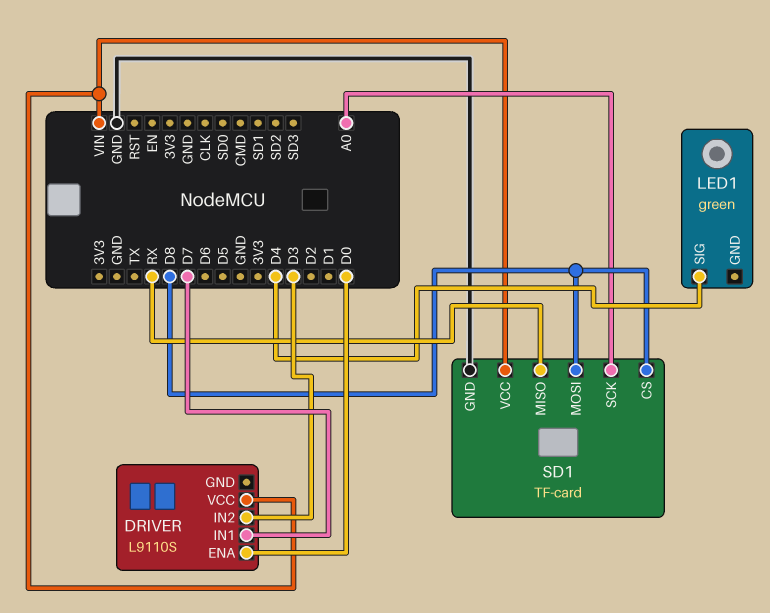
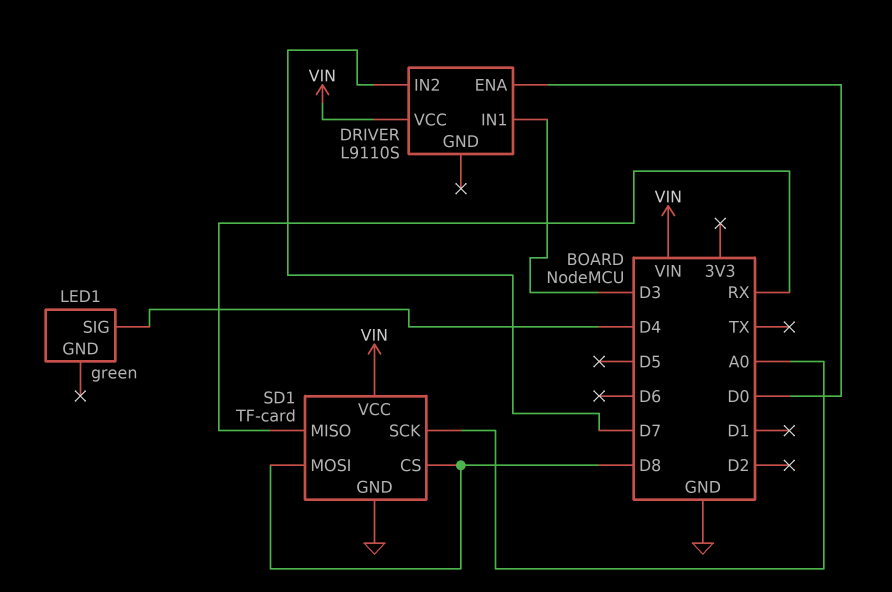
DRIVER pin IN1: D7 -> D3
DRIVER pin IN2: D3 -> D7

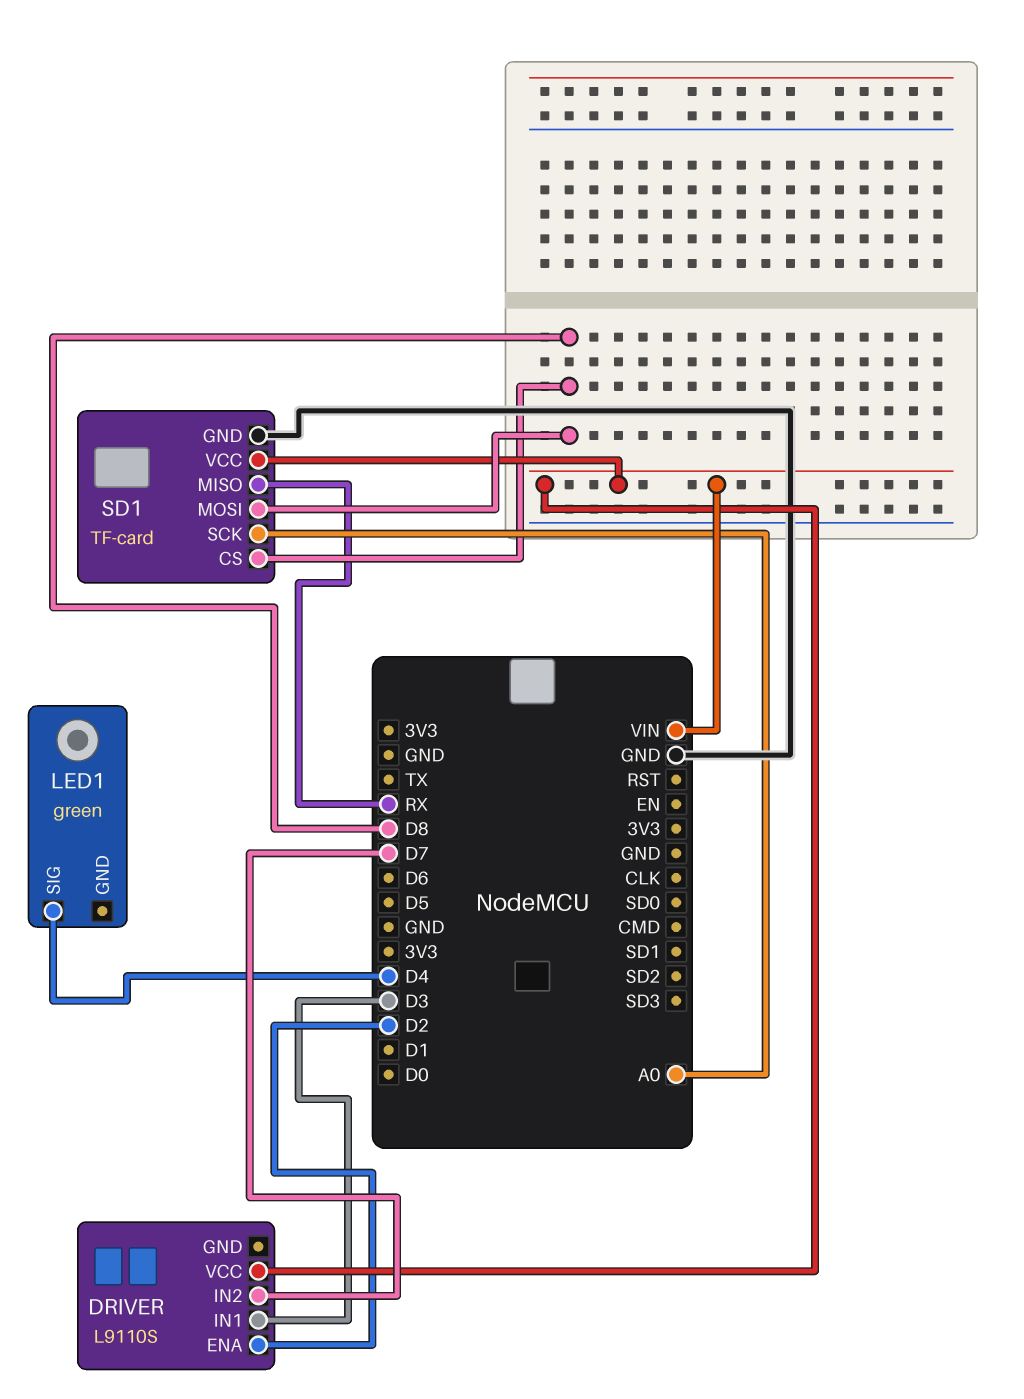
DRIVER pin ENA: D0 -> D2

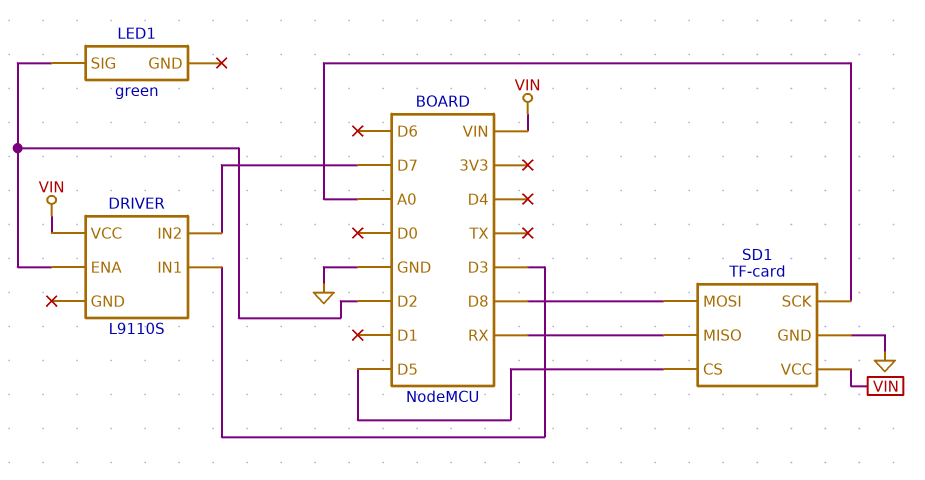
LED1 pin SIG: D4 -> D2
SD1 pin CS: D8 -> D5

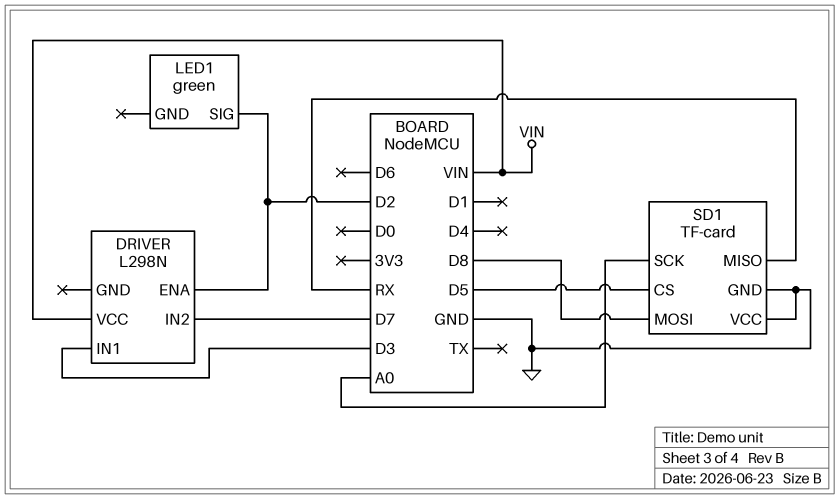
DRIVER: L9110S -> L298N
SD1 pin VCC: VIN -> GND

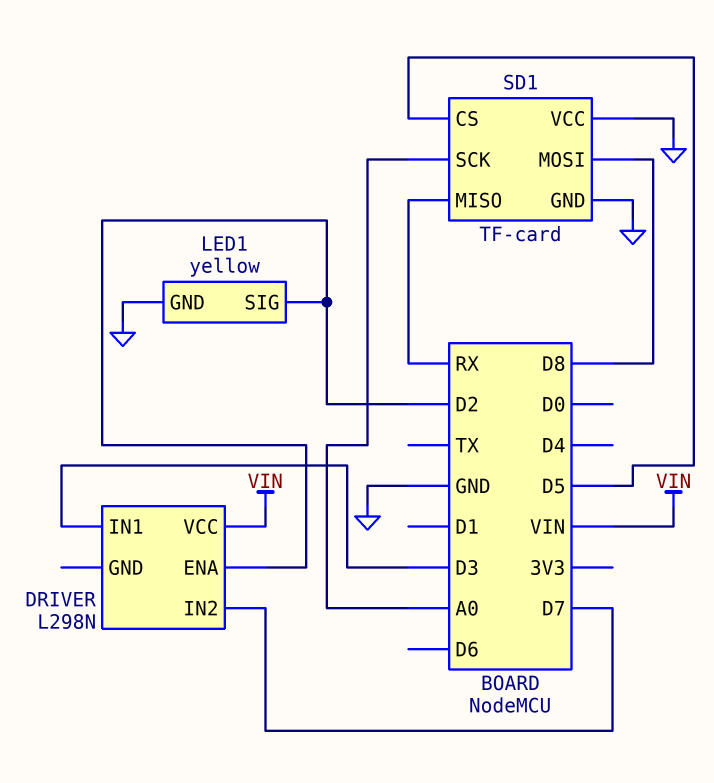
LED1: green -> yellow
LED1 pin GND: none -> GND

